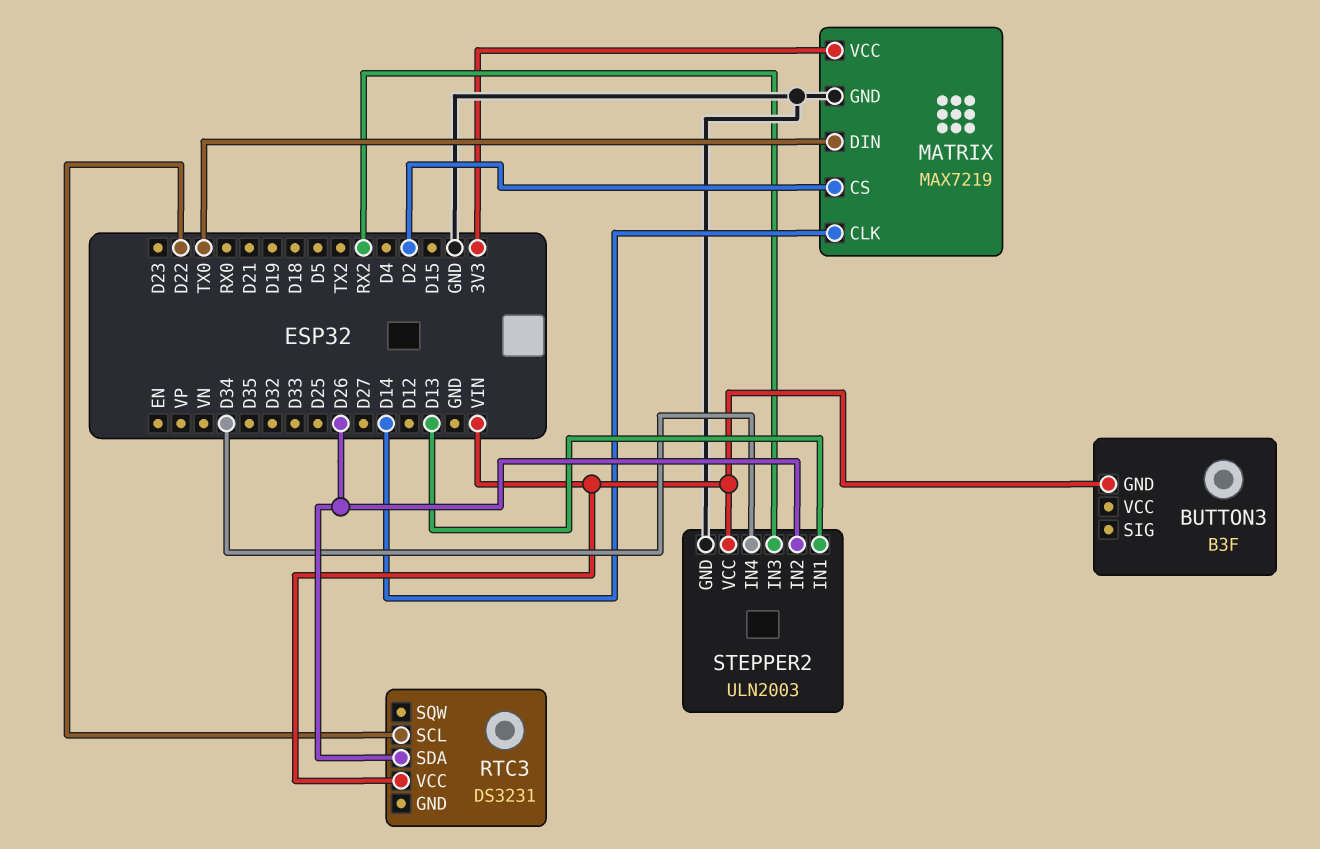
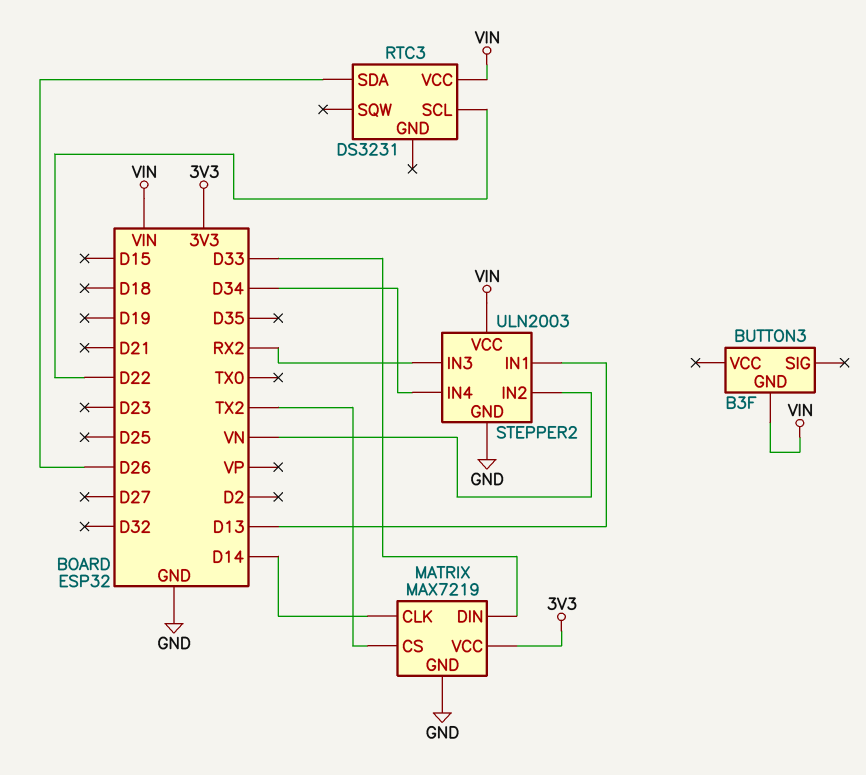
MATRIX pin CS: D2 -> TX2
MATRIX pin DIN: TX0 -> D33
STEPPER2 pin IN2: D26 -> VN

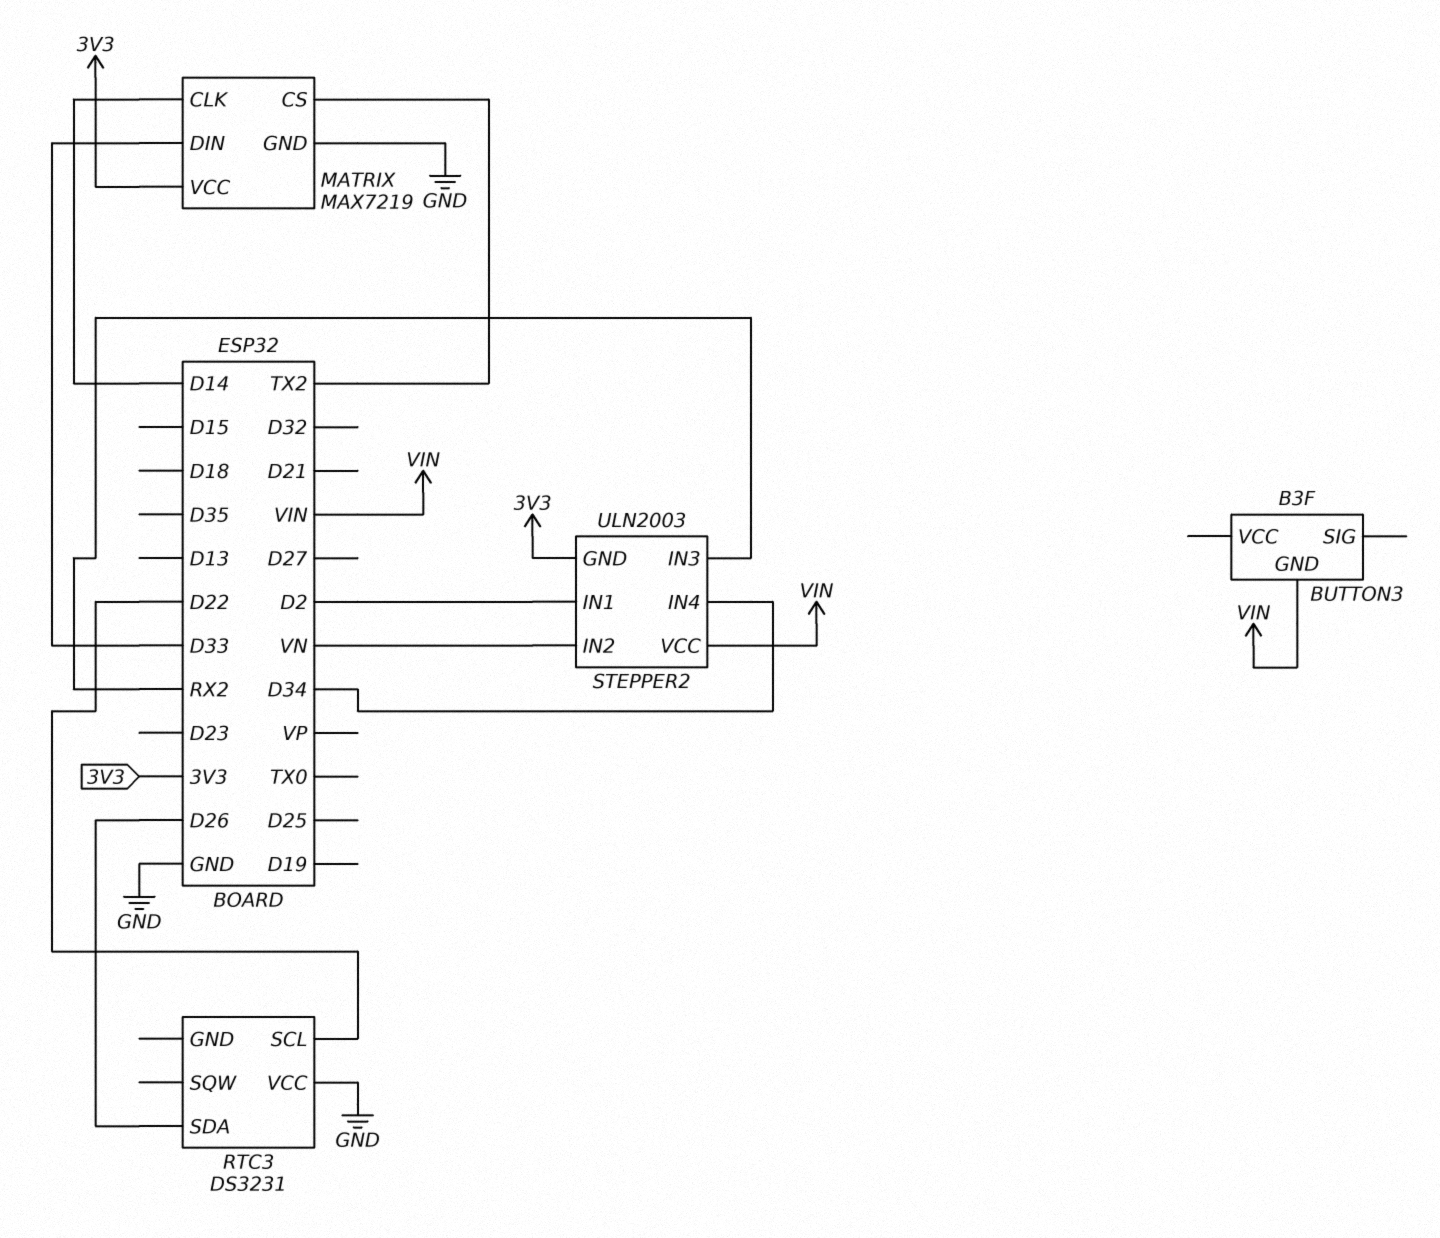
RTC3 pin VCC: VIN -> GND
STEPPER2 pin GND: GND -> 3V3
STEPPER2 pin IN1: D13 -> D2

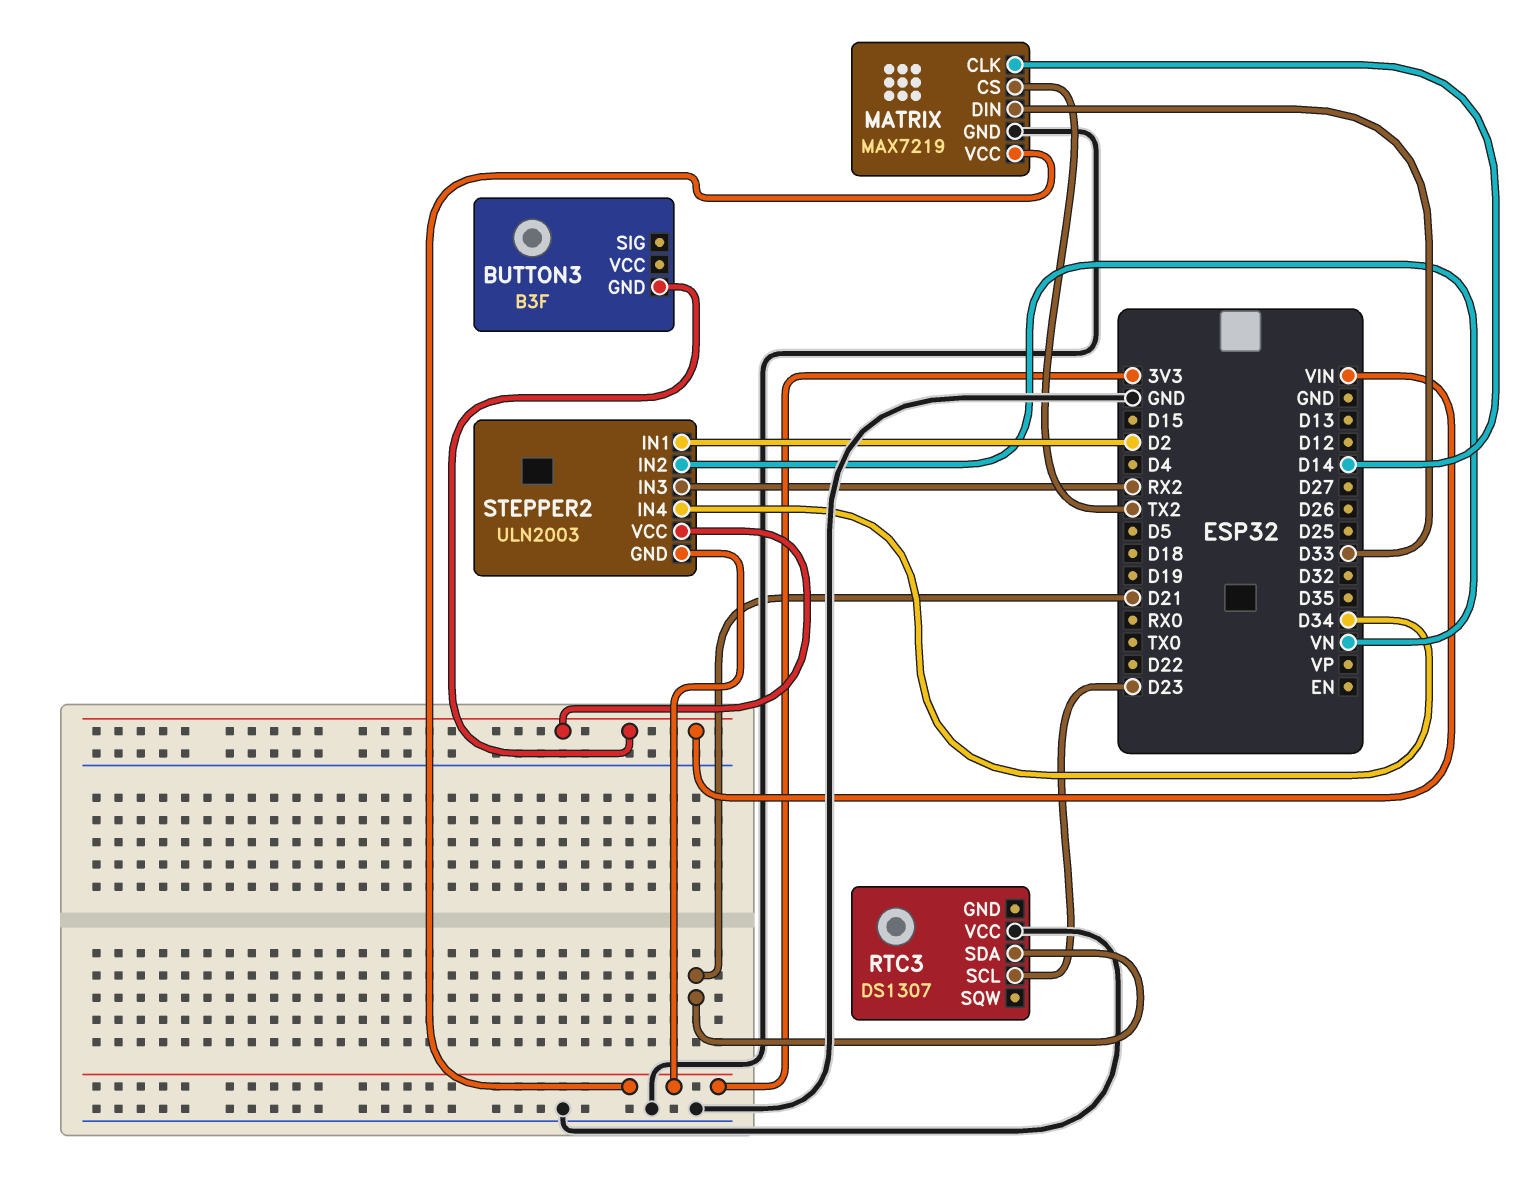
RTC3: DS3231 -> DS1307
RTC3 pin SCL: D22 -> D23
RTC3 pin SDA: D26 -> D21

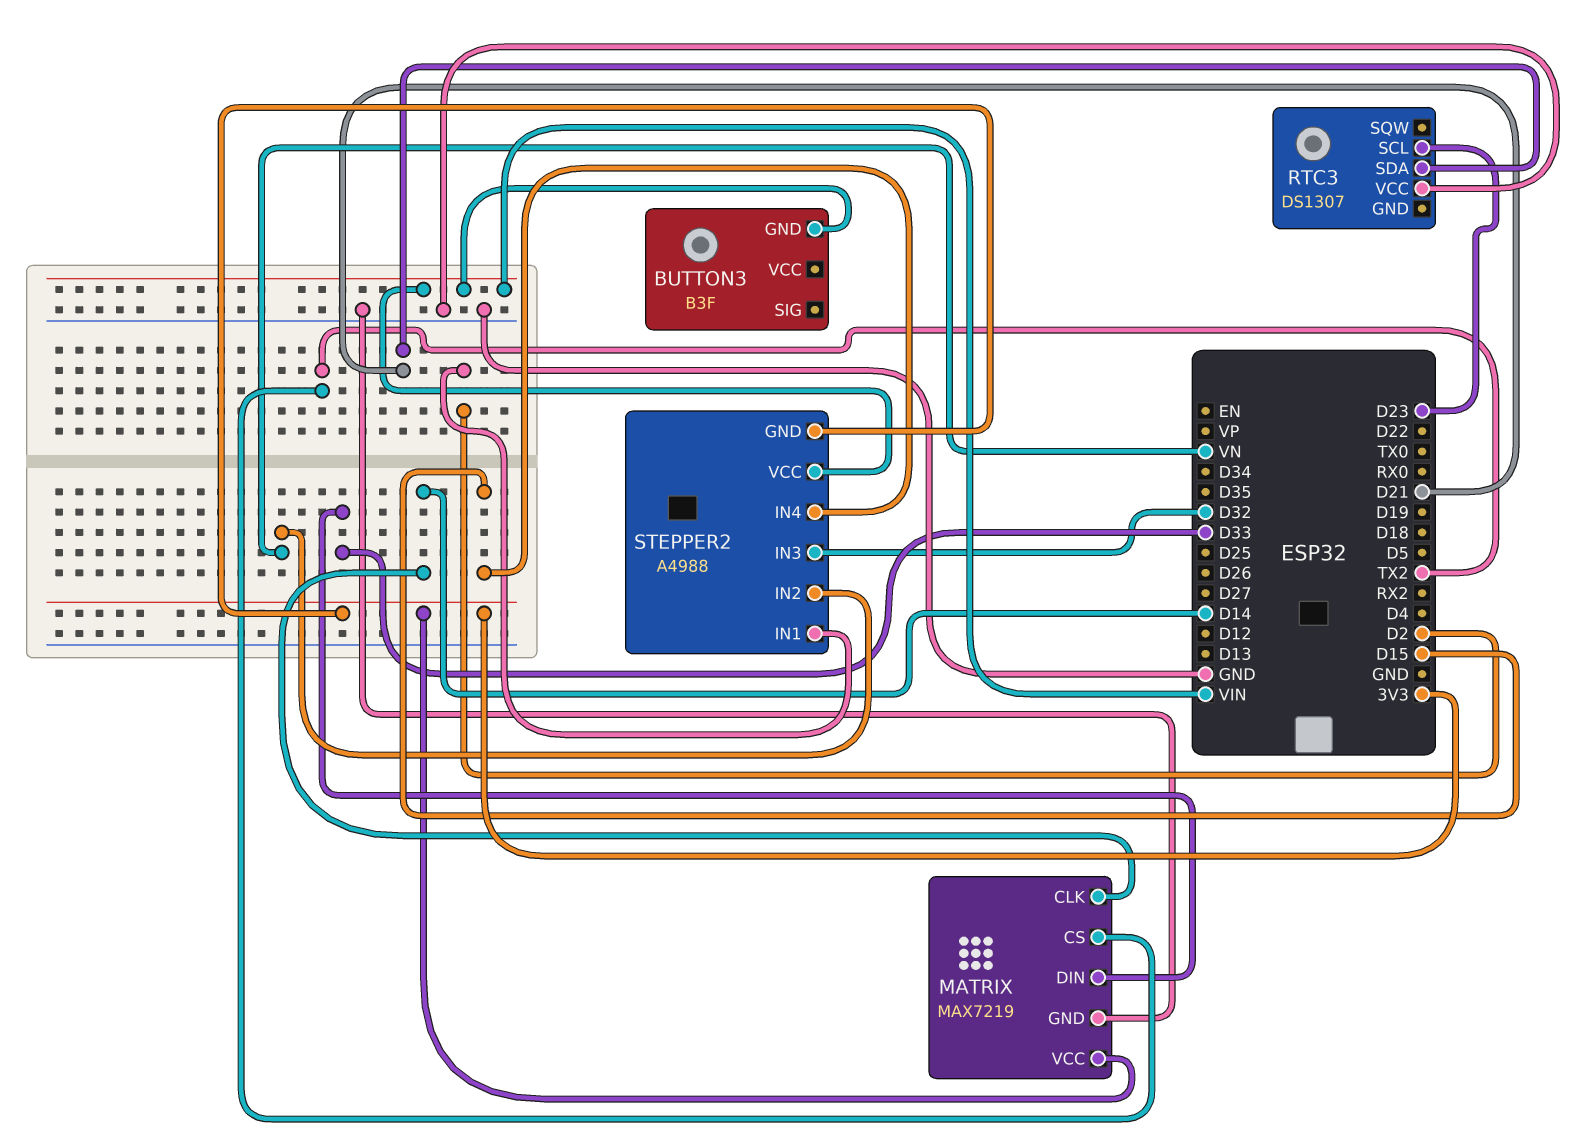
STEPPER2: ULN2003 -> A4988
STEPPER2 pin IN3: RX2 -> D32
STEPPER2 pin IN4: D34 -> D15

